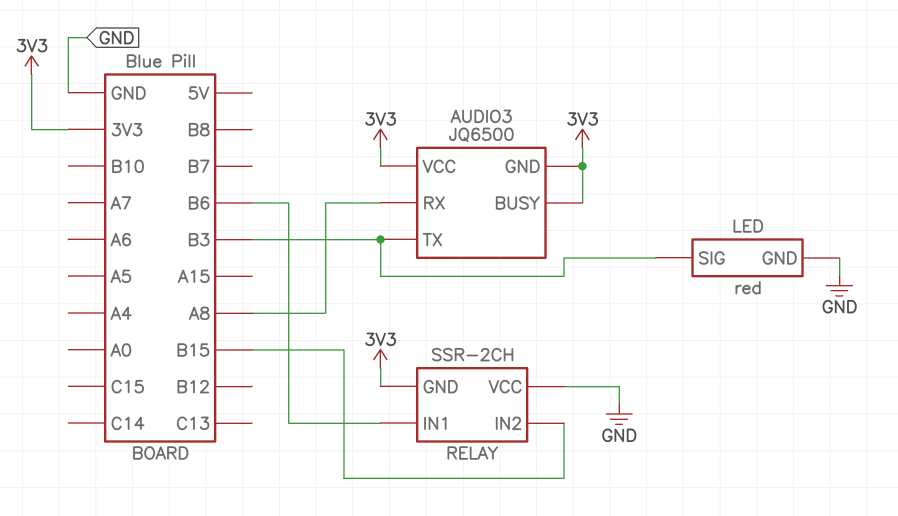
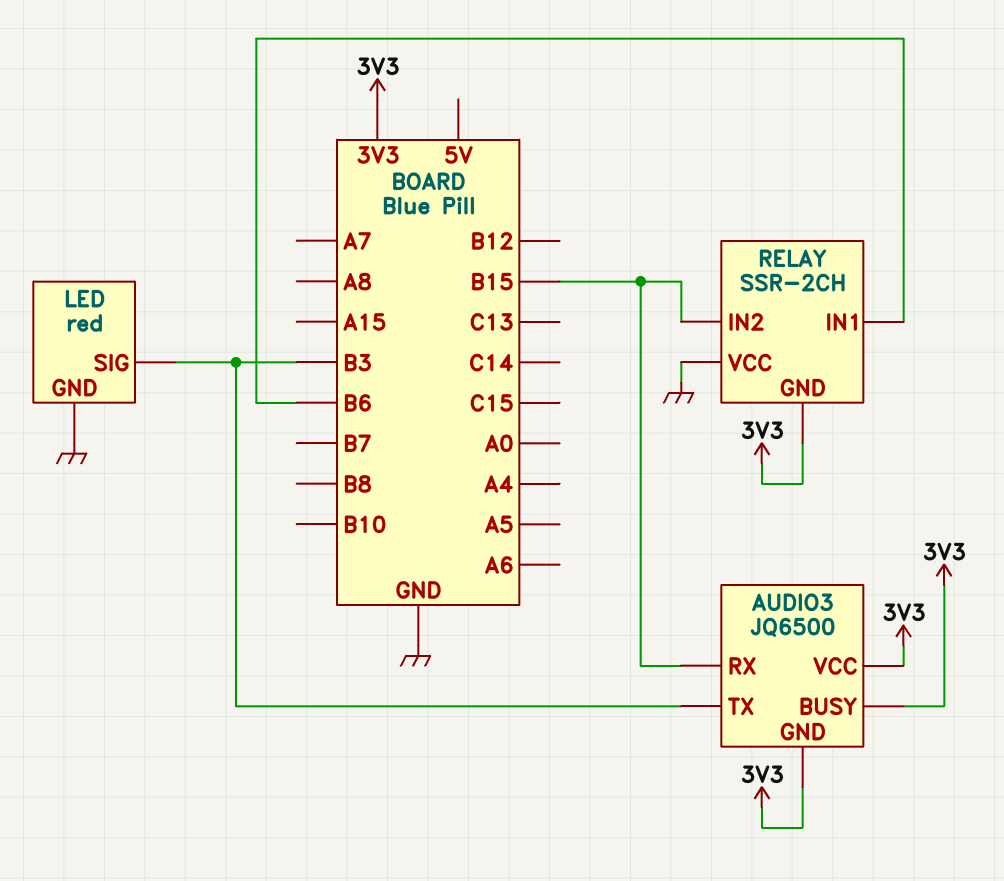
AUDIO3 pin RX: A8 -> B15

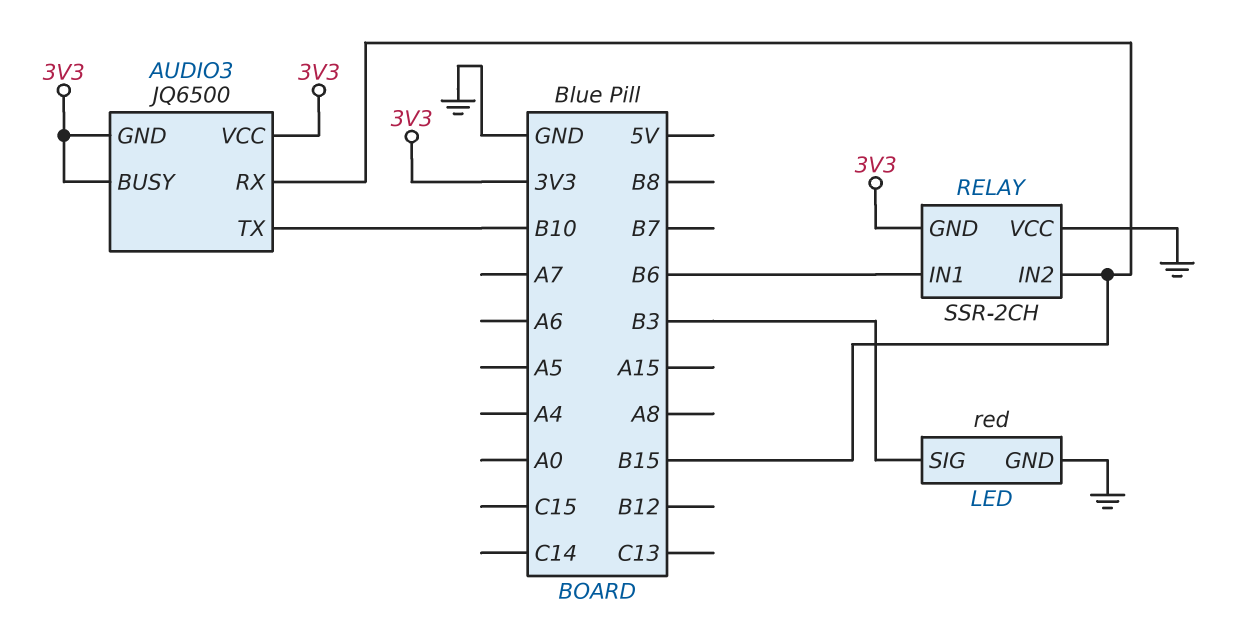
AUDIO3 pin TX: B3 -> B10

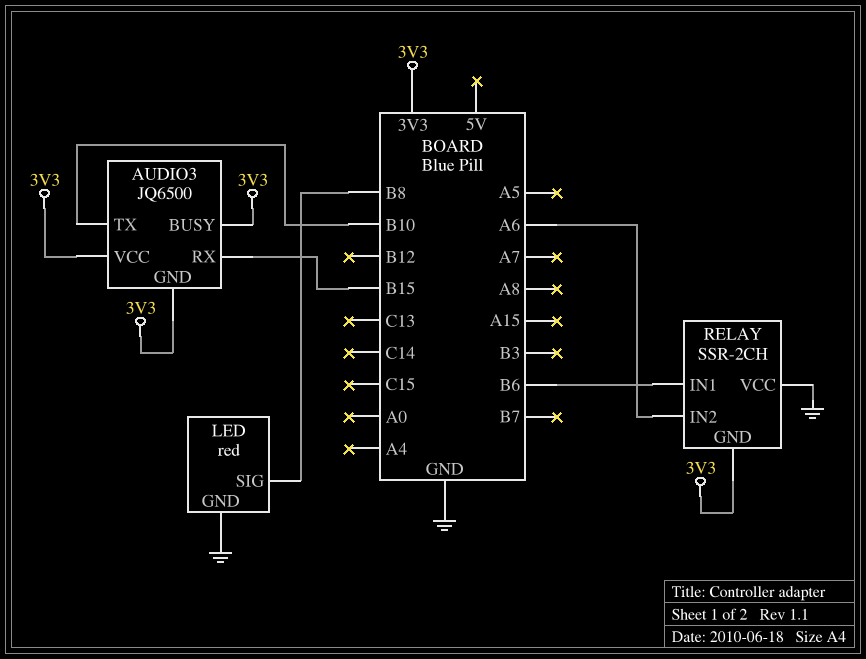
LED pin SIG: B3 -> B8
RELAY pin IN2: B15 -> A6

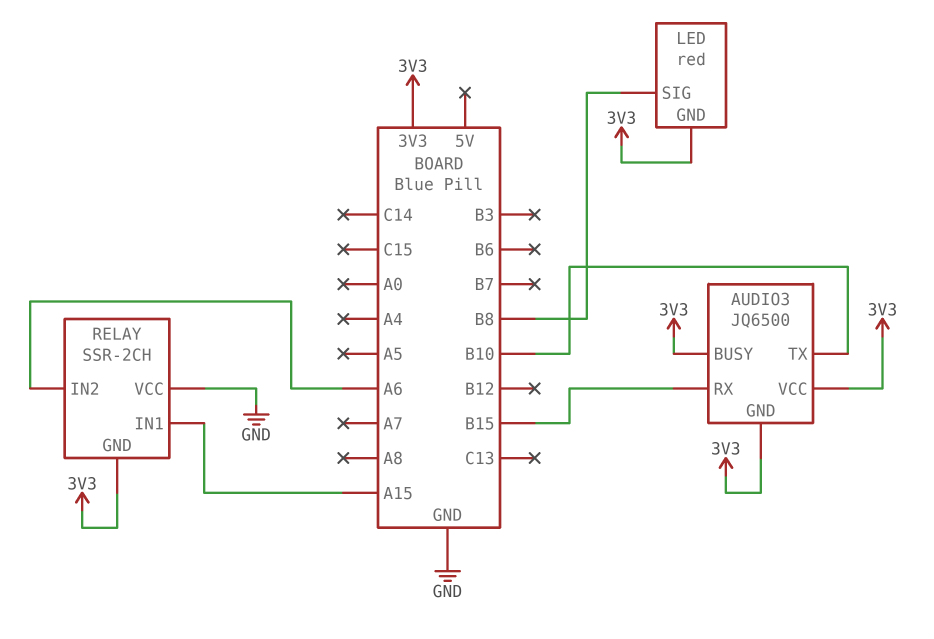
LED pin GND: GND -> 3V3
RELAY pin IN1: B6 -> A15

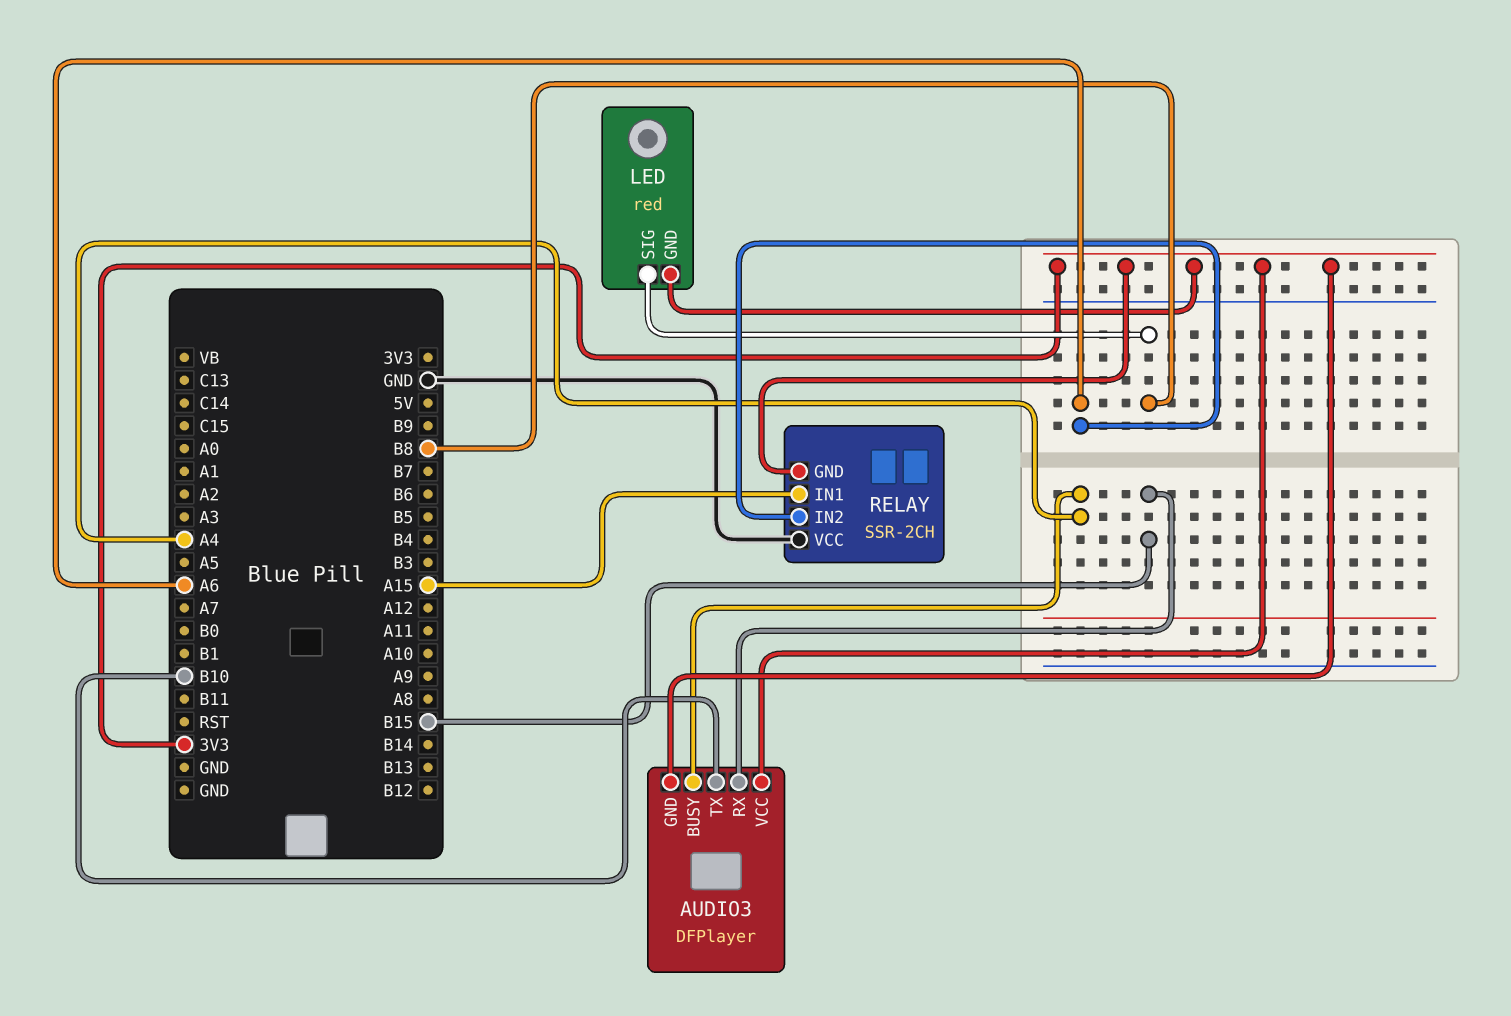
AUDIO3: JQ6500 -> DFPlayer
AUDIO3 pin BUSY: 3V3 -> A4

